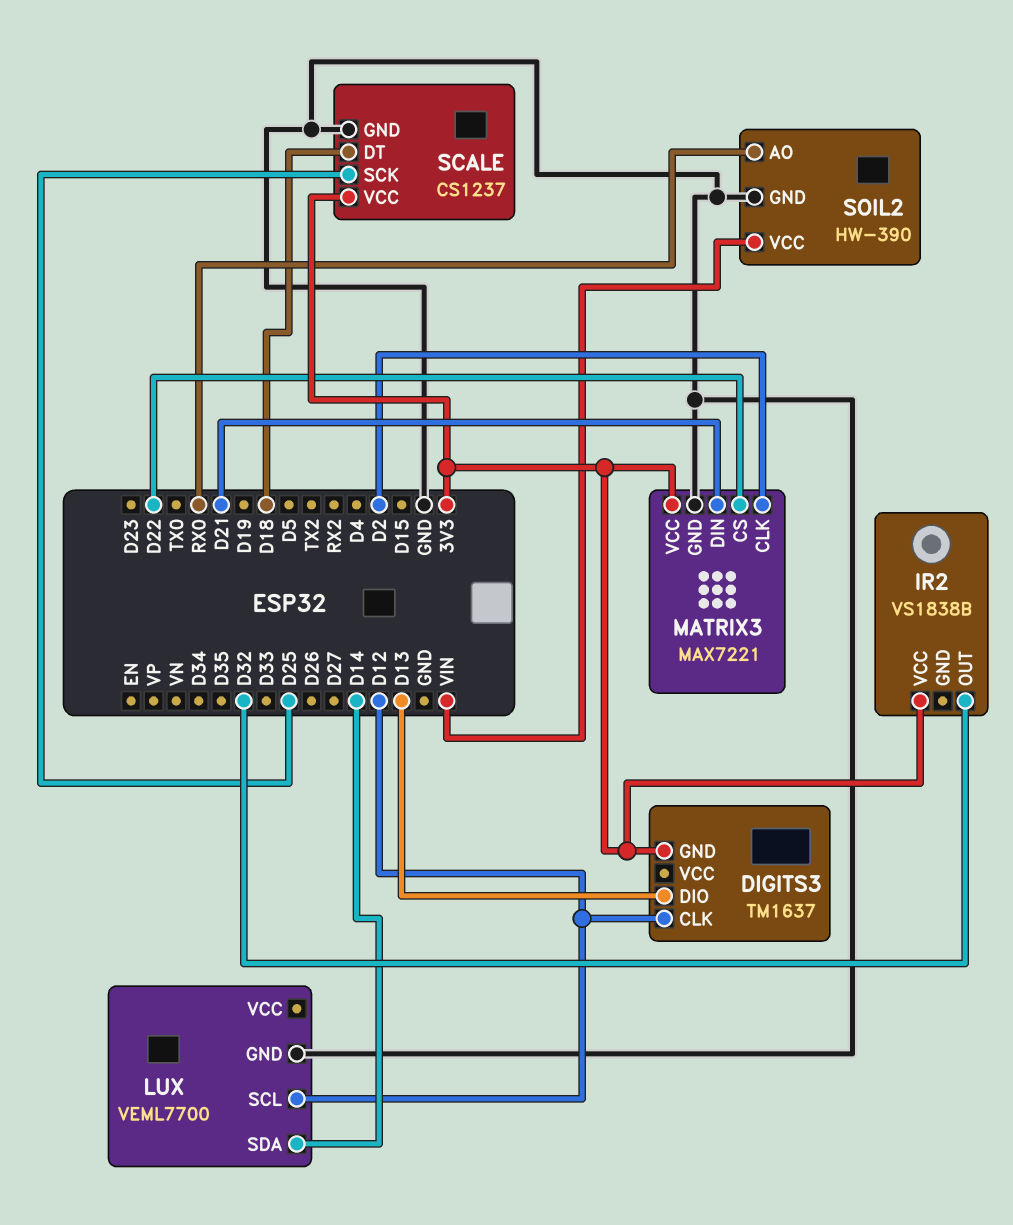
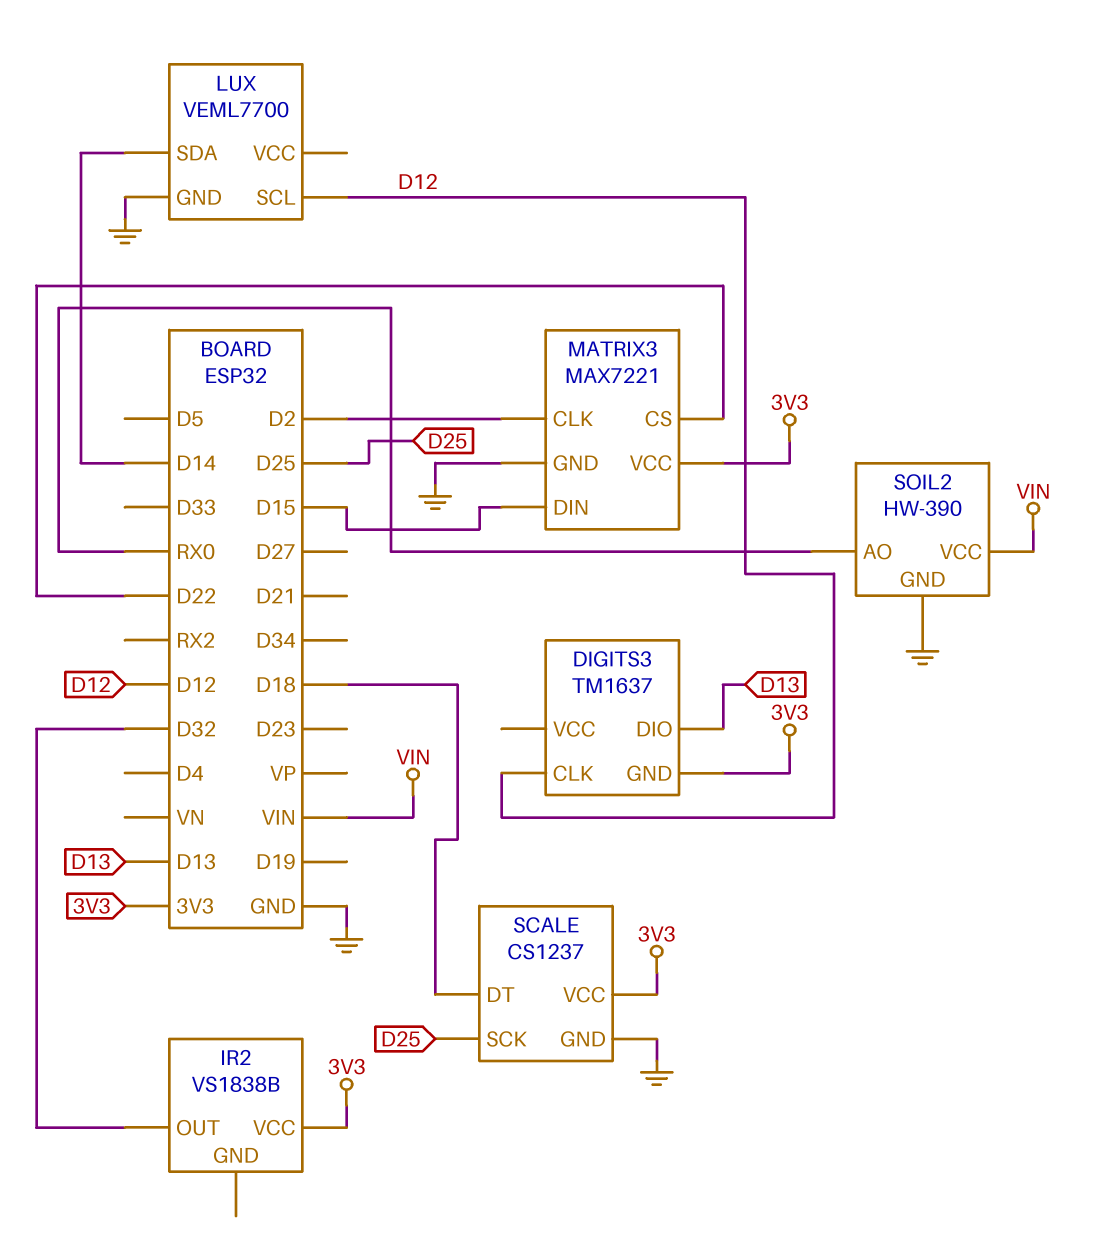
MATRIX3 pin DIN: D21 -> D15

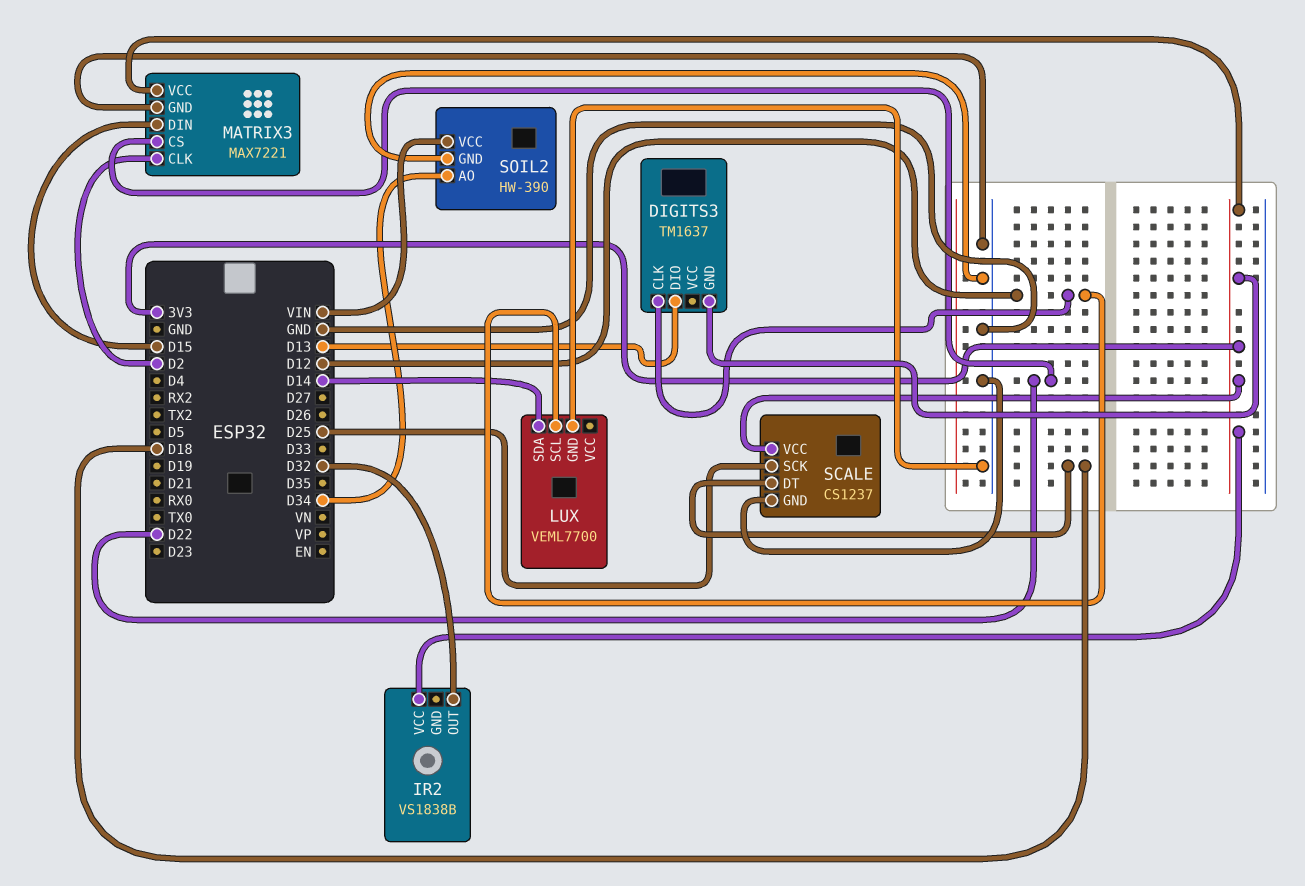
SOIL2 pin AO: RX0 -> D34

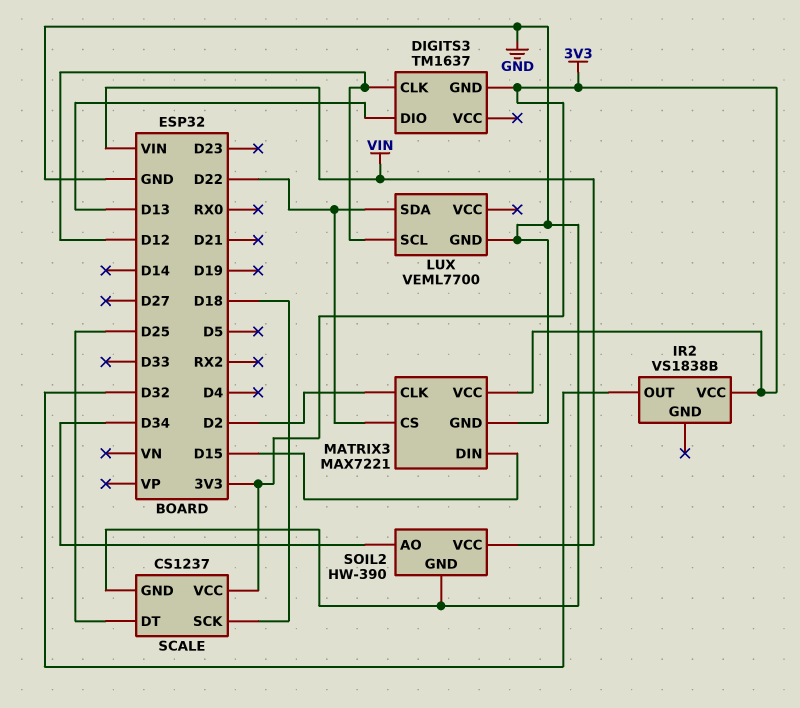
LUX pin SDA: D14 -> D22
SCALE pin DT: D18 -> D25
SCALE pin SCK: D25 -> D18

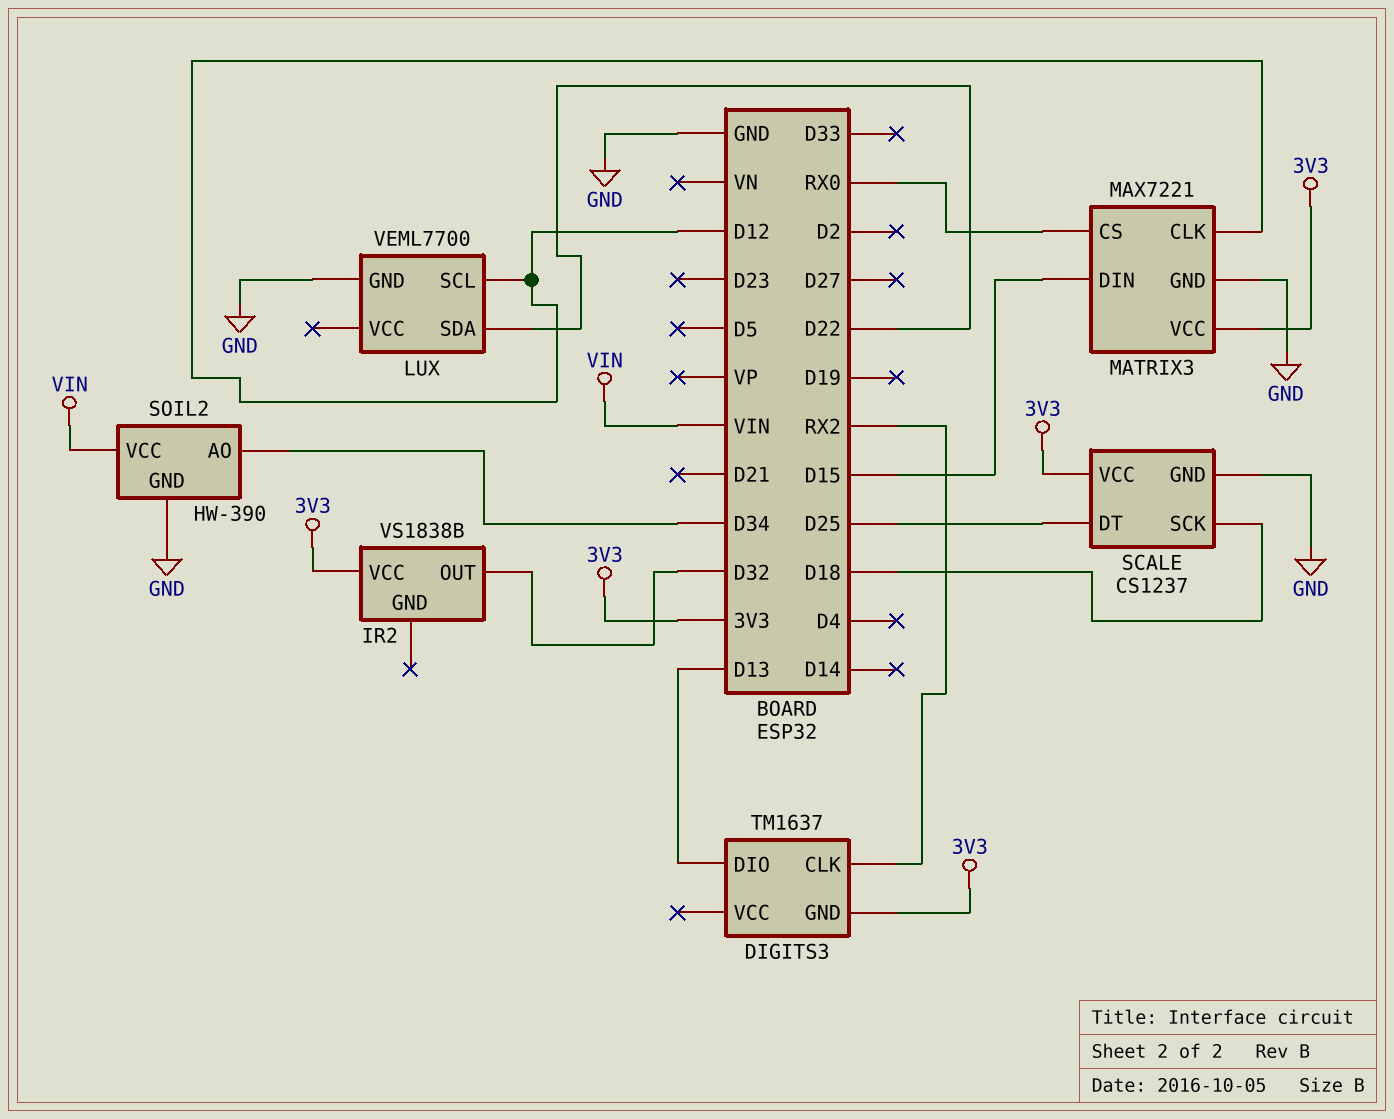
DIGITS3 pin CLK: D12 -> RX2
MATRIX3 pin CLK: D2 -> D12
MATRIX3 pin CS: D22 -> RX0

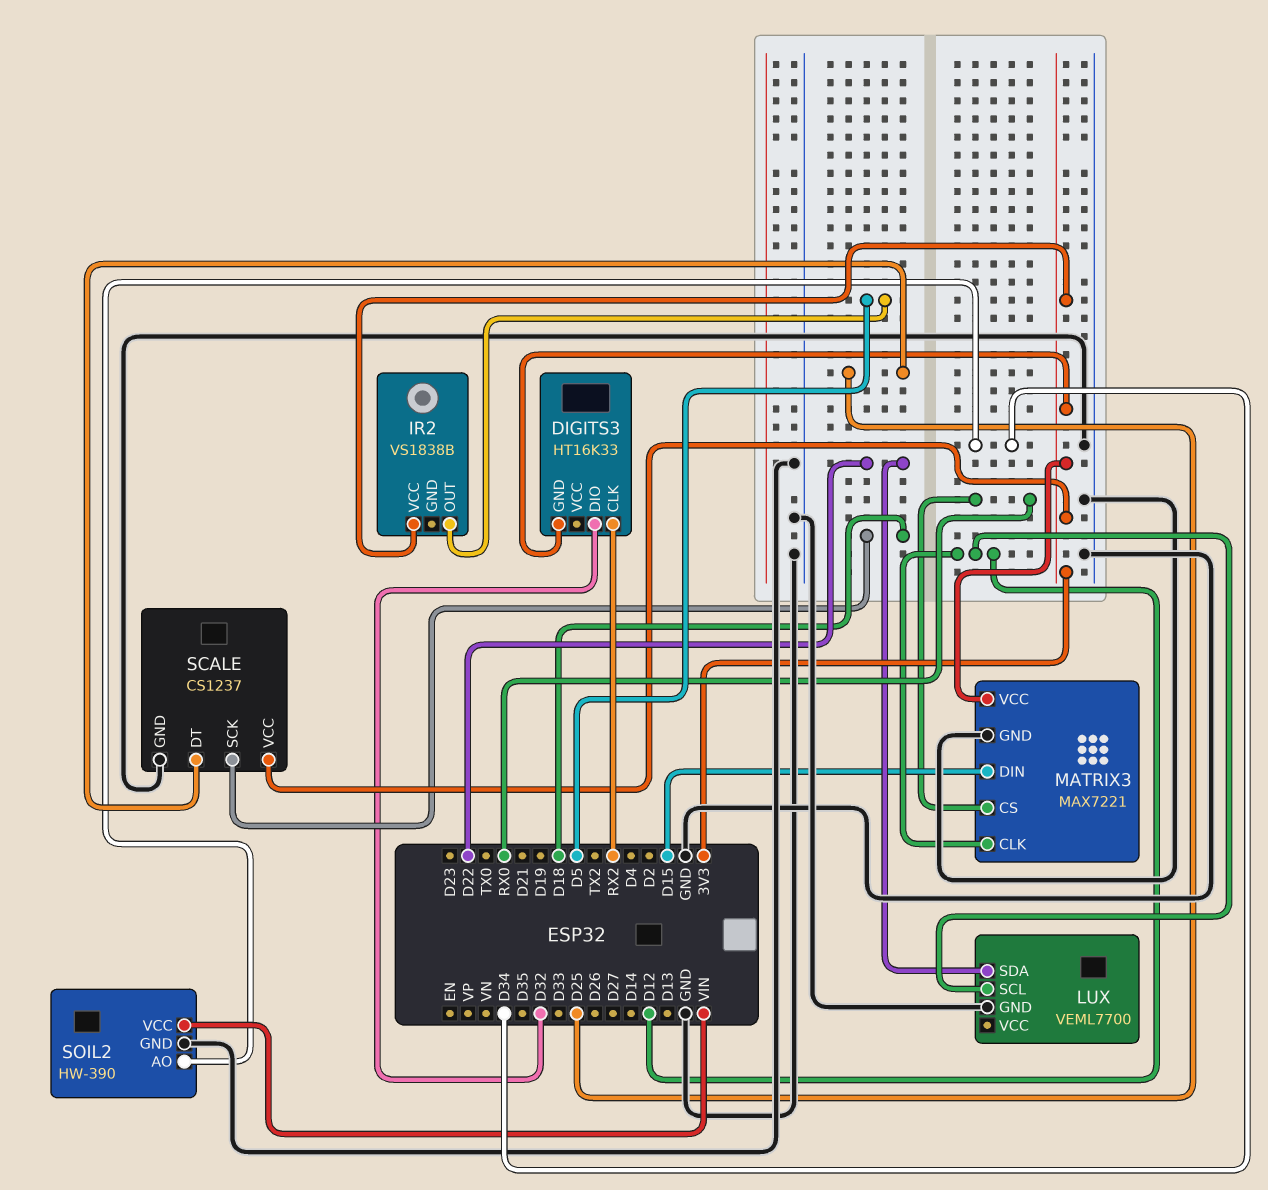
DIGITS3: TM1637 -> HT16K33
DIGITS3 pin DIO: D13 -> D32
IR2 pin OUT: D32 -> D5

